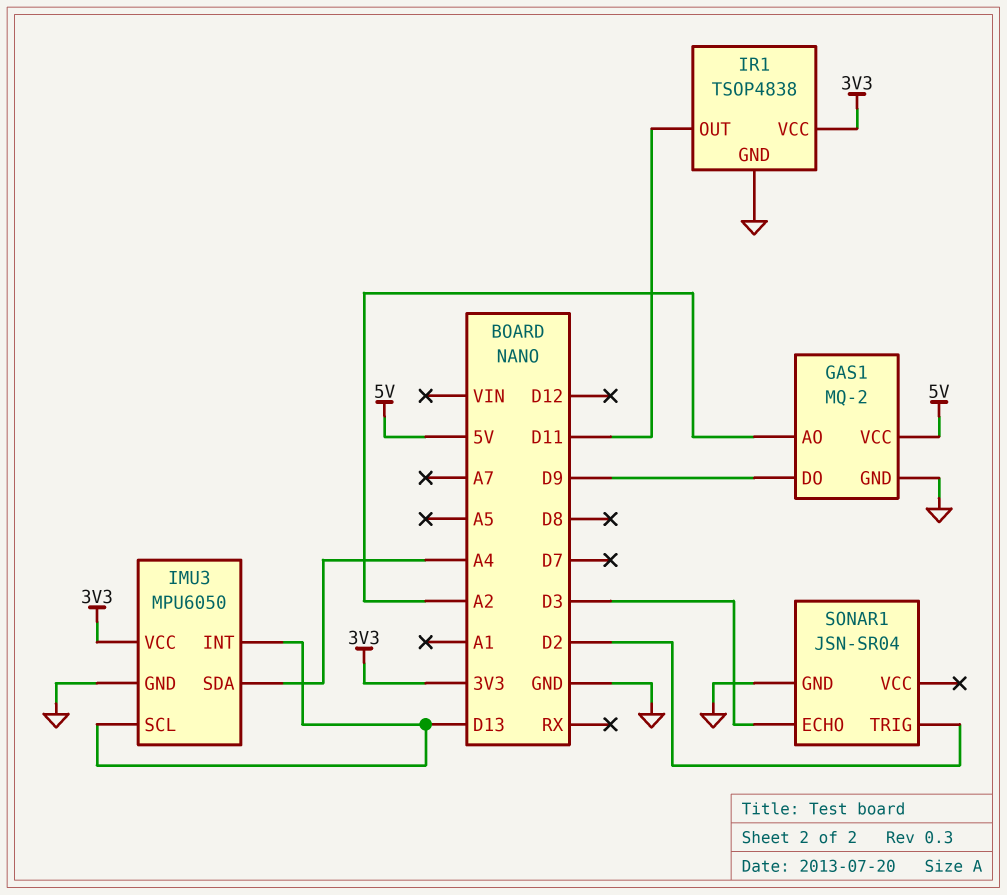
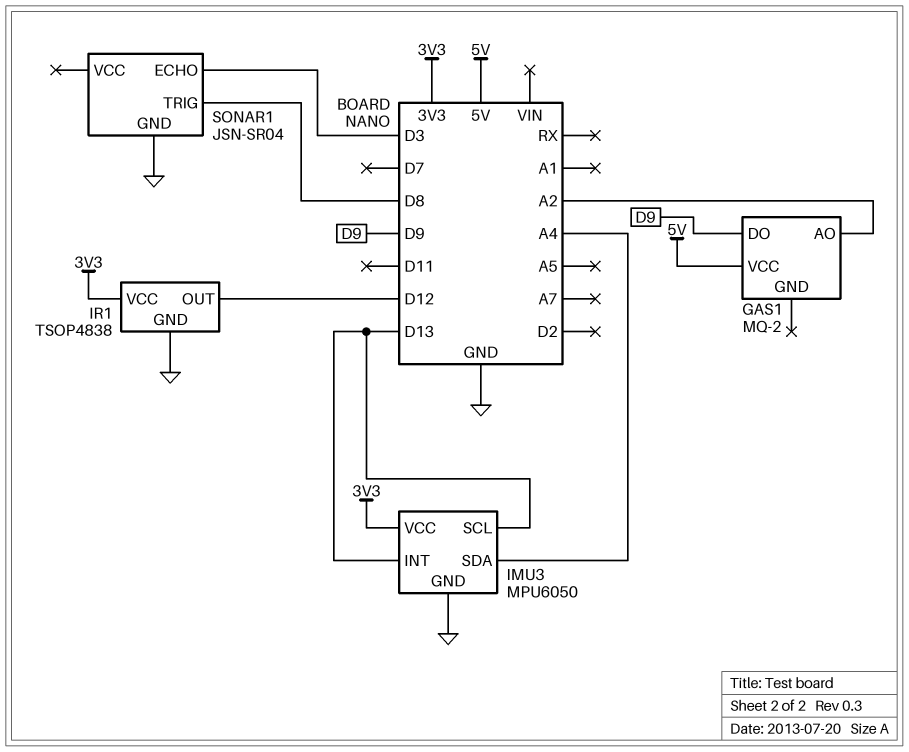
GAS1 pin GND: GND -> none
IR1 pin OUT: D11 -> D12
SONAR1 pin TRIG: D2 -> D8

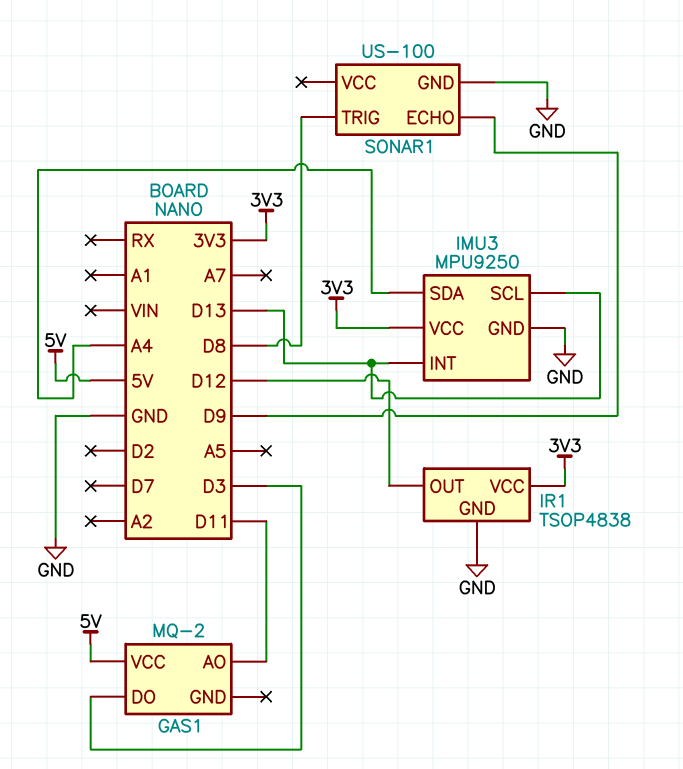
GAS1 pin AO: A2 -> D11
GAS1 pin DO: D9 -> D3
IMU3: MPU6050 -> MPU9250
SONAR1: JSN-SR04 -> US-100
SONAR1 pin ECHO: D3 -> D9

